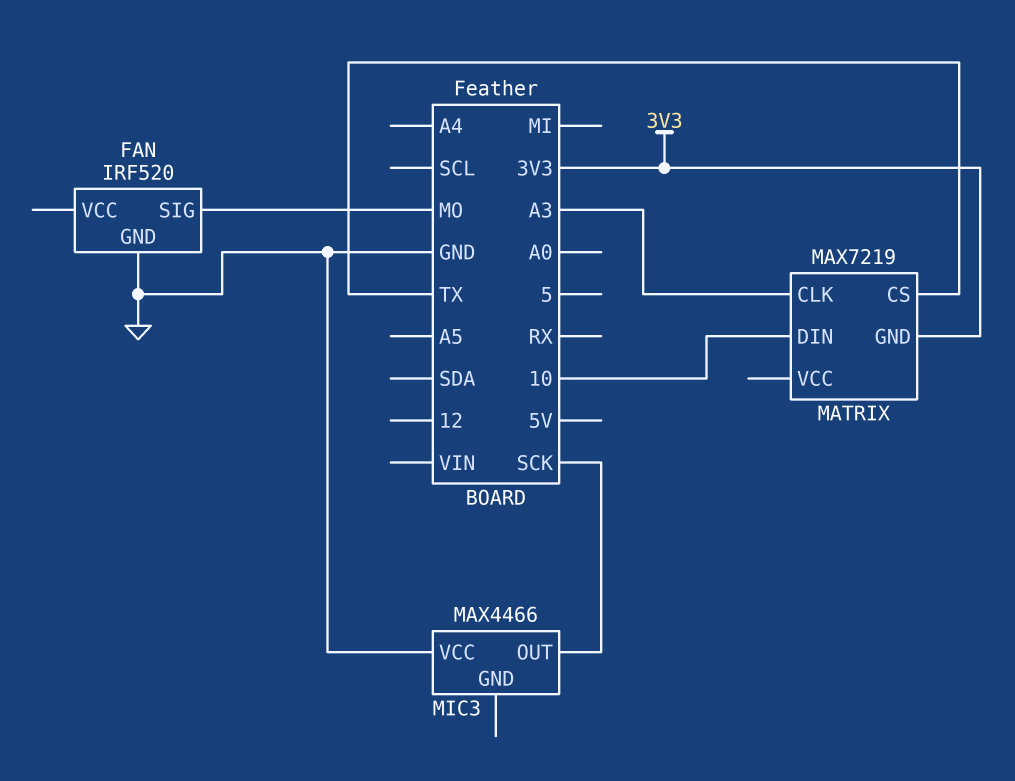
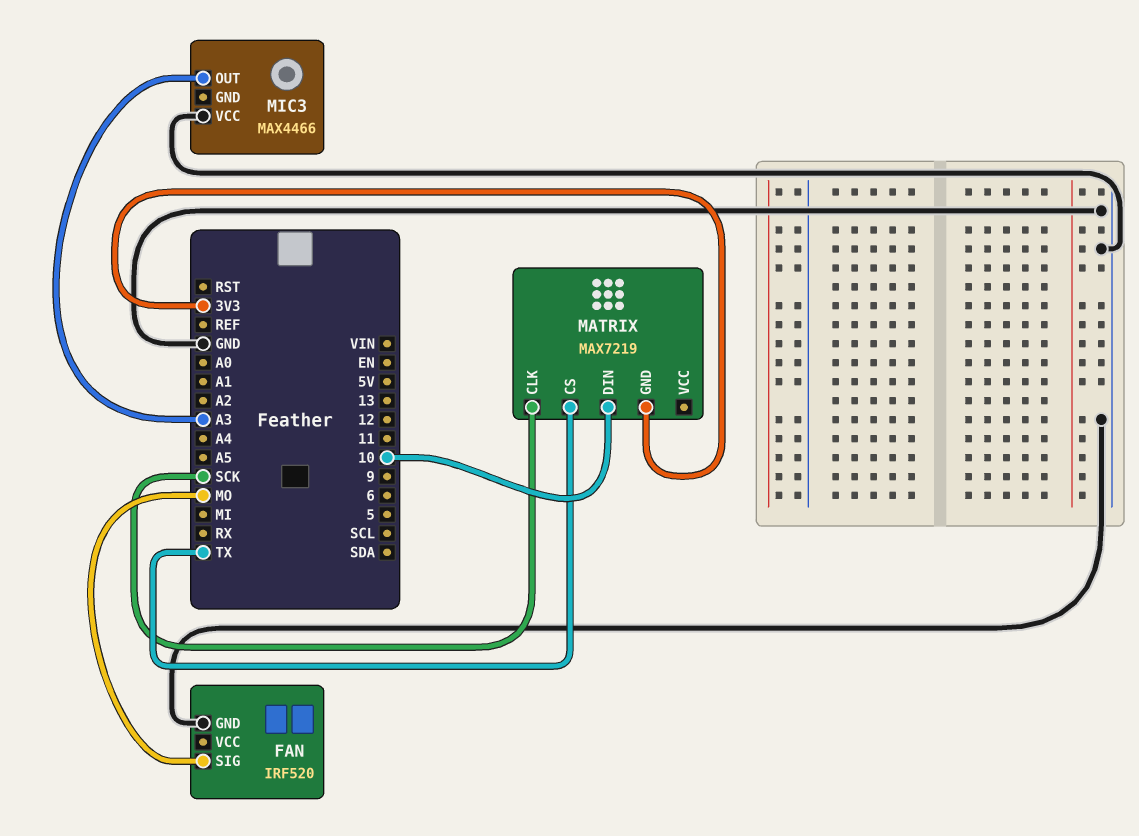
MATRIX pin CLK: A3 -> SCK
MIC3 pin OUT: SCK -> A3

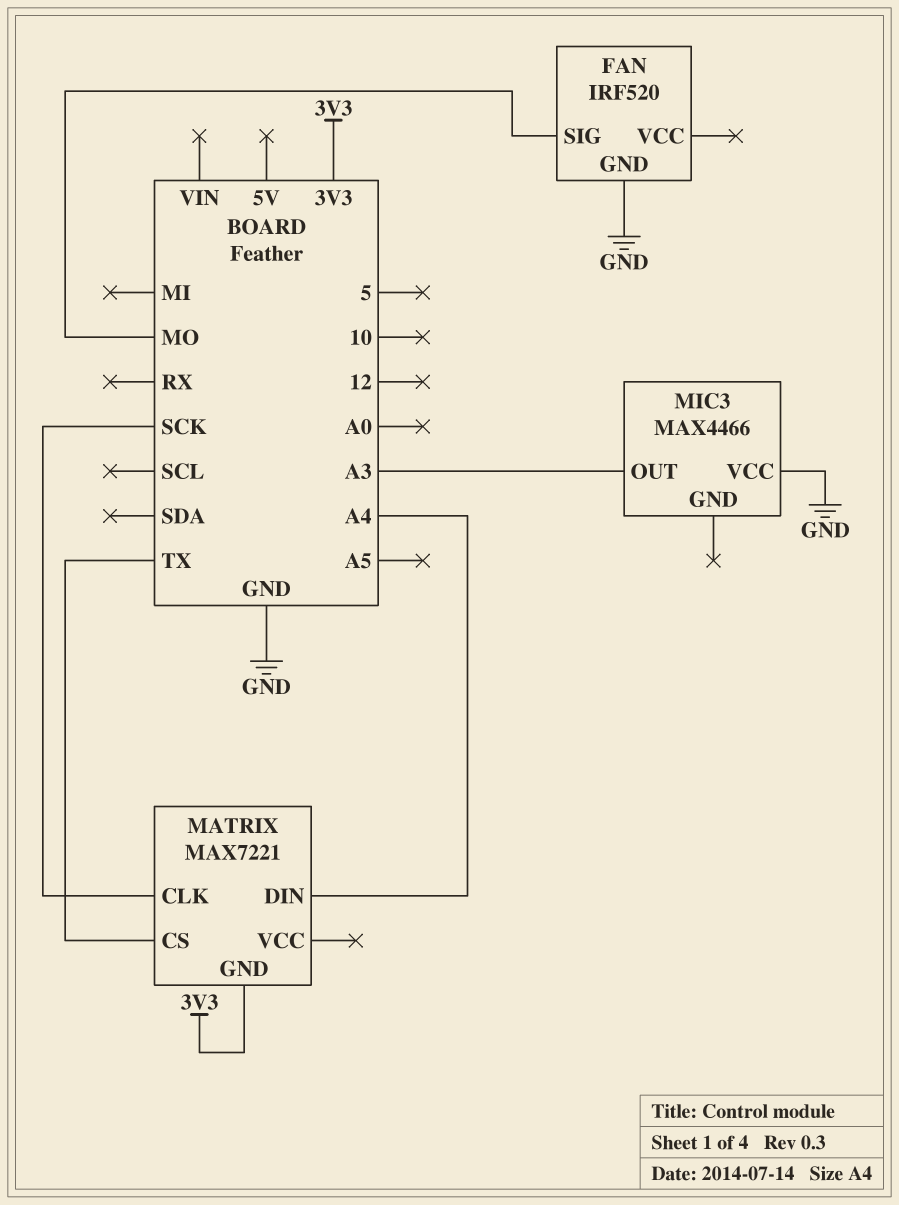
MATRIX: MAX7219 -> MAX7221
MATRIX pin DIN: 10 -> A4

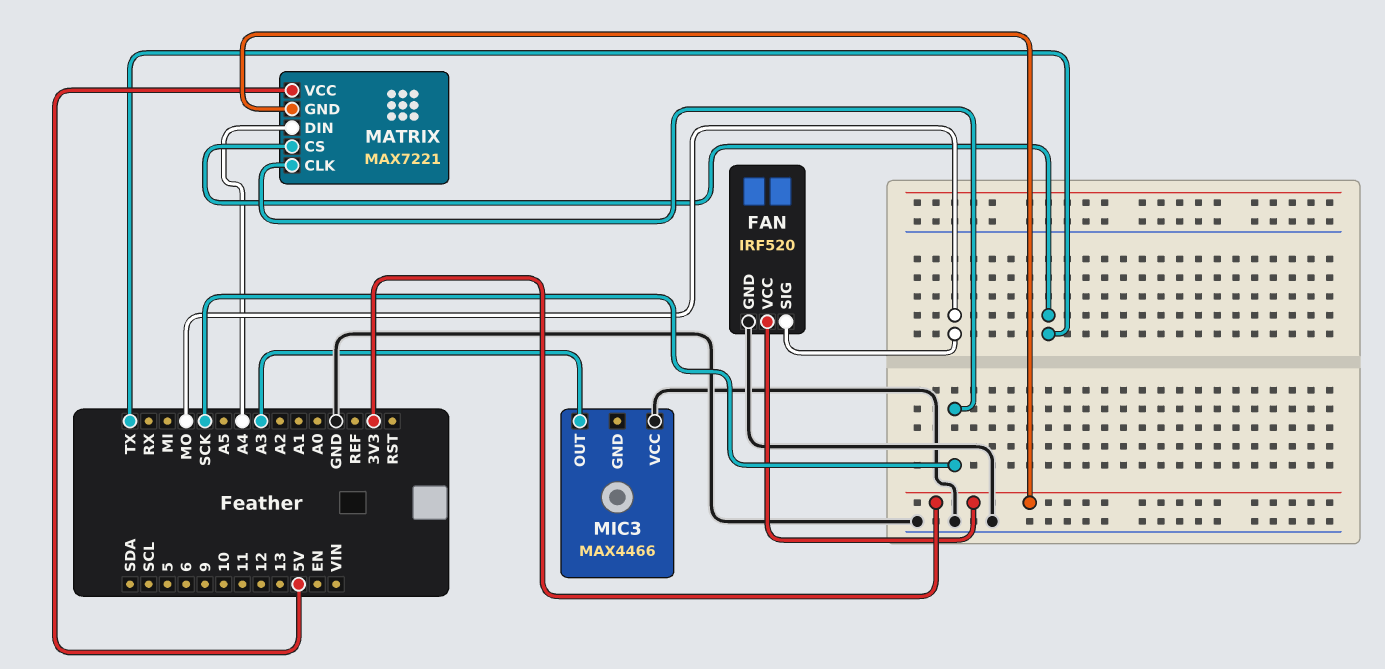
FAN pin VCC: none -> 3V3
MATRIX pin VCC: none -> 5V

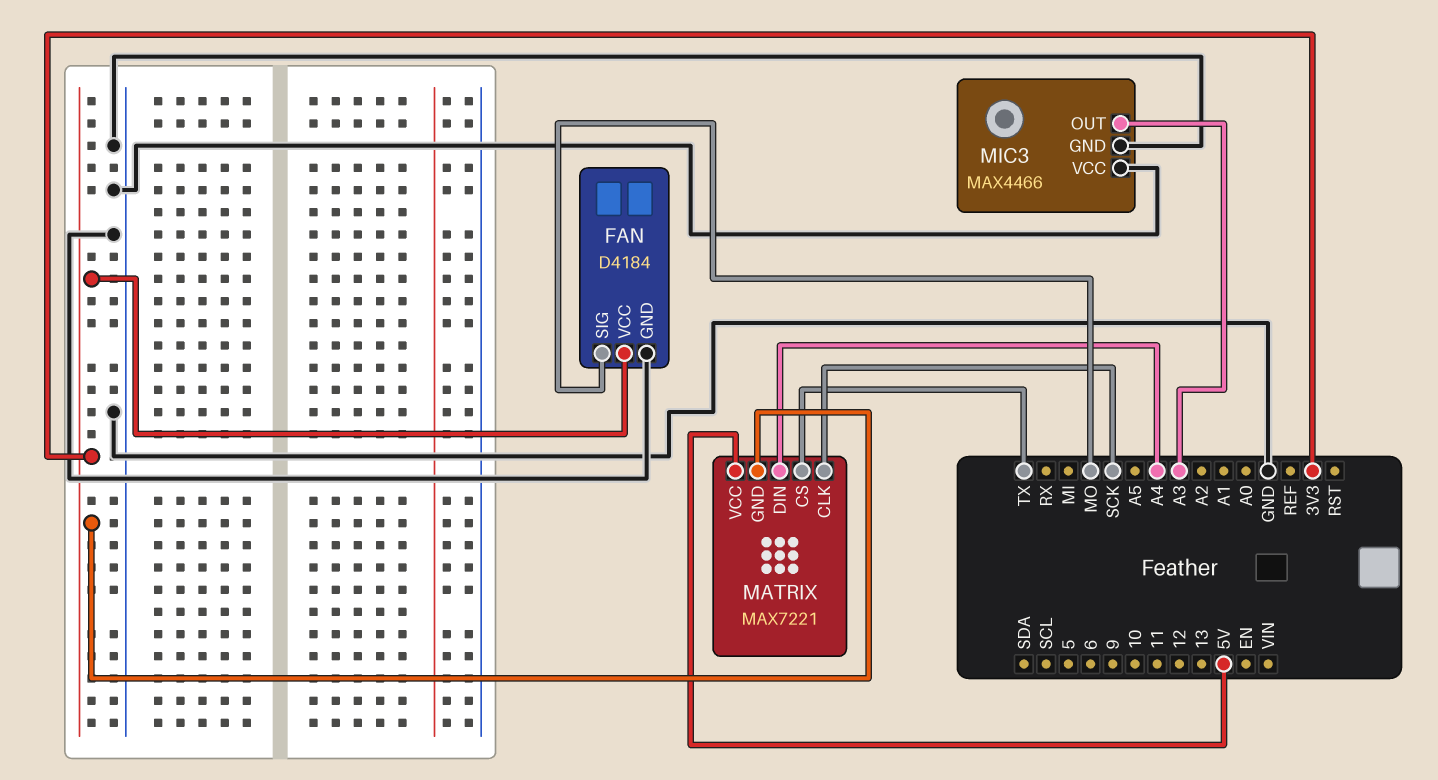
FAN: IRF520 -> D4184
MIC3 pin GND: none -> GND

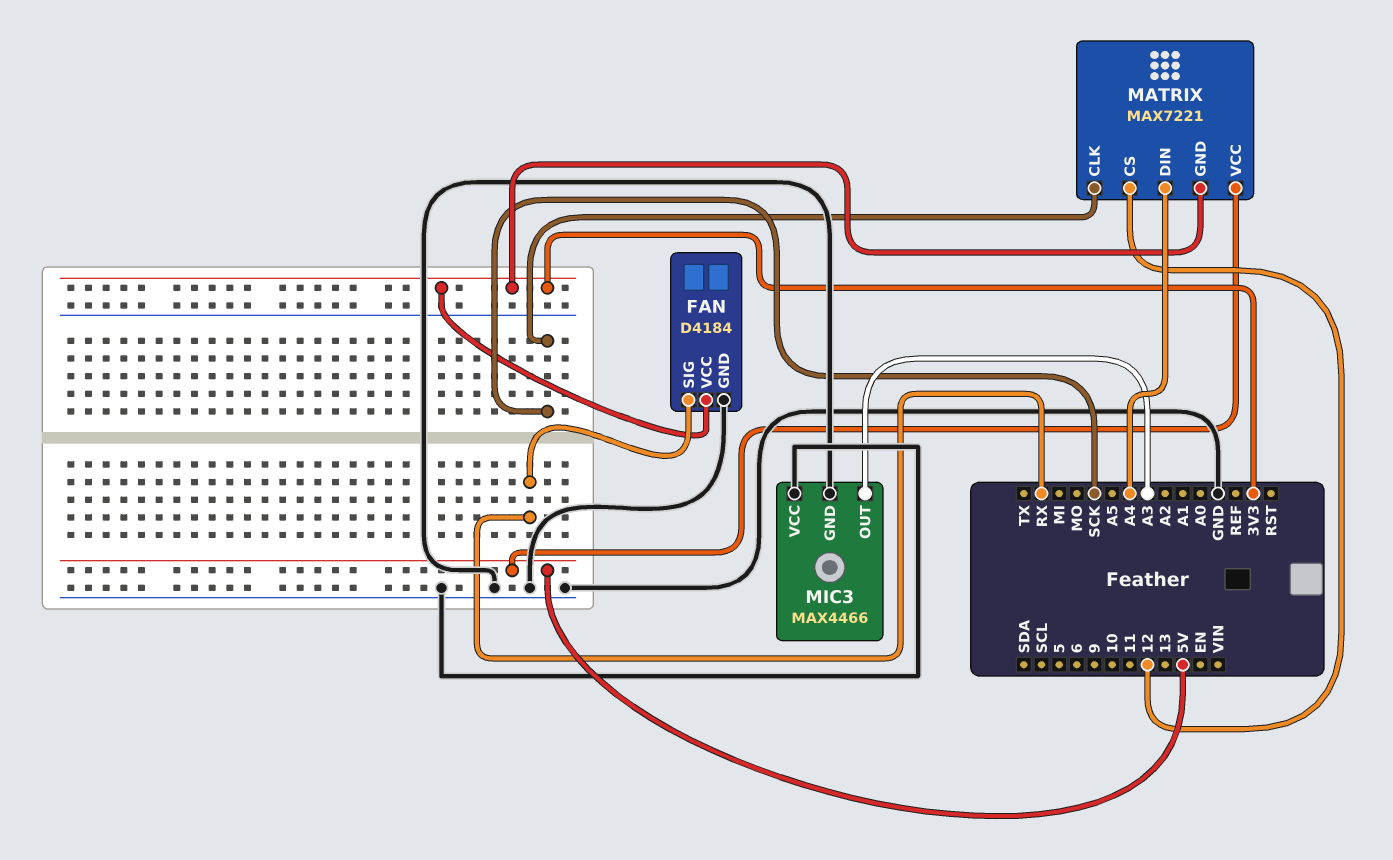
FAN pin SIG: MO -> RX
MATRIX pin CS: TX -> 12

